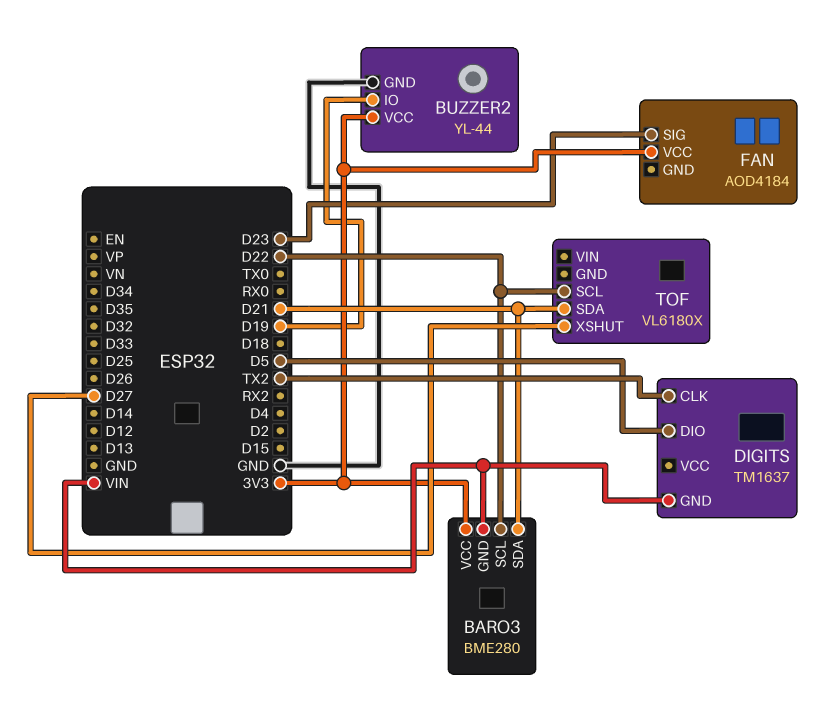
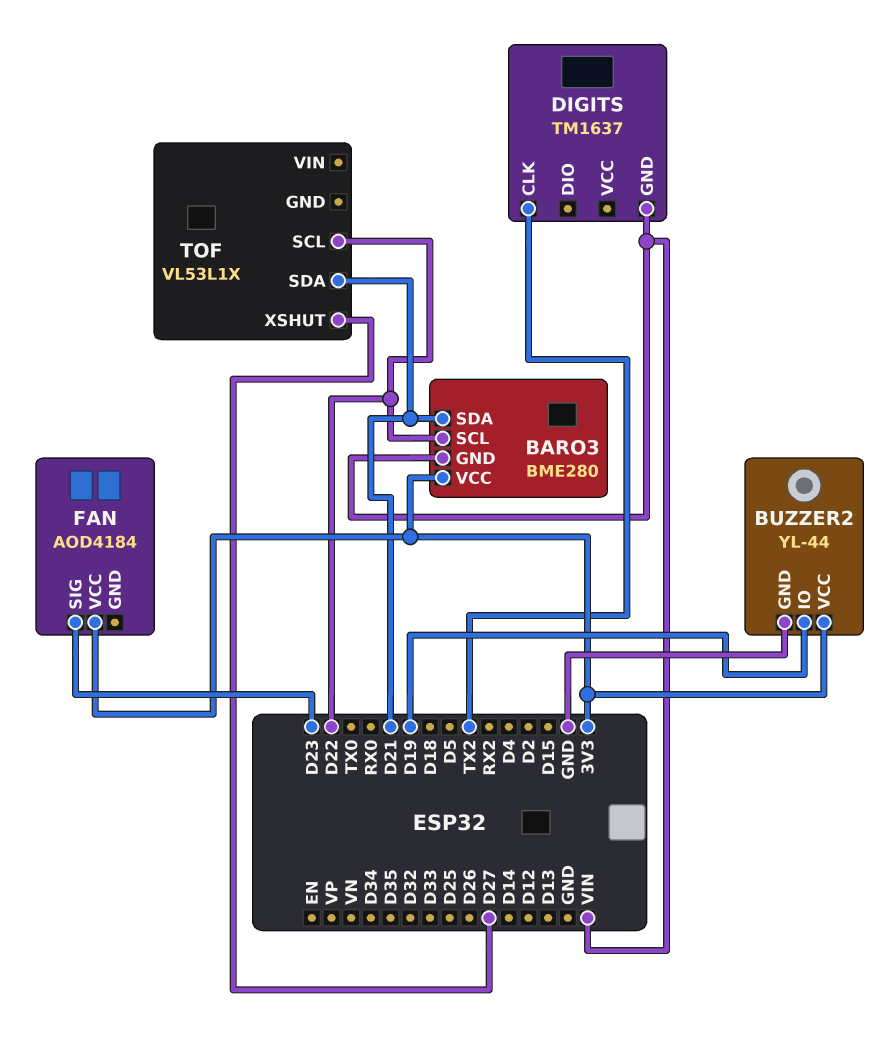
DIGITS pin DIO: D5 -> none
TOF: VL6180X -> VL53L1X

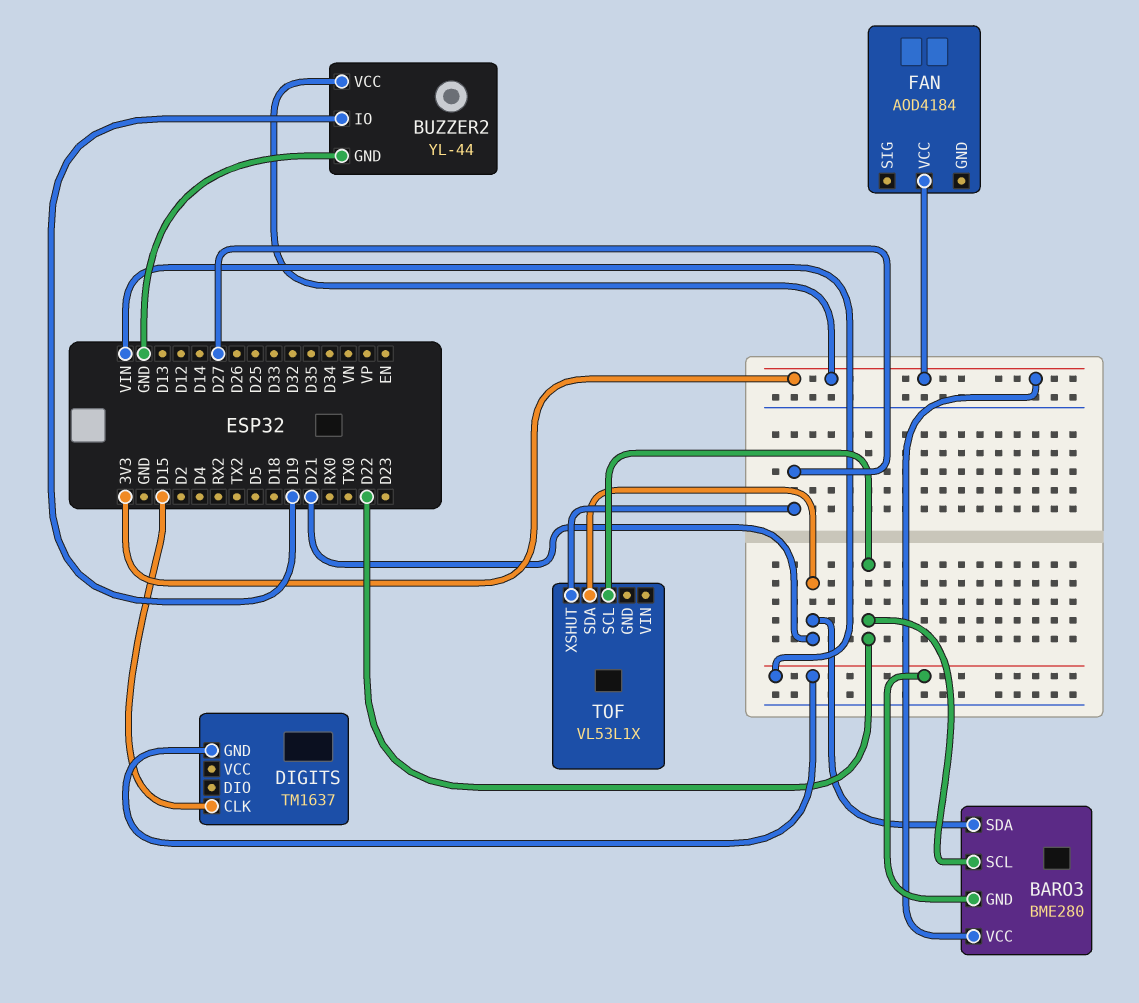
DIGITS pin CLK: TX2 -> D15
FAN pin SIG: D23 -> none

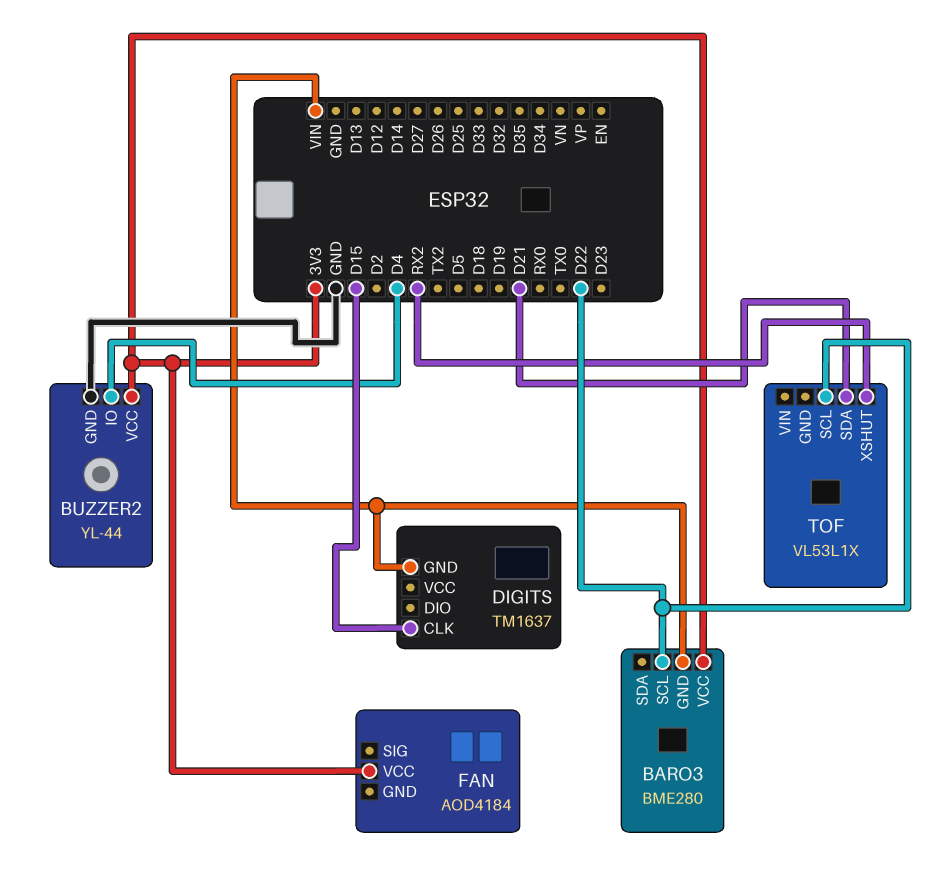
BARO3 pin SDA: D21 -> none
BUZZER2 pin IO: D19 -> D4
TOF pin XSHUT: D27 -> RX2

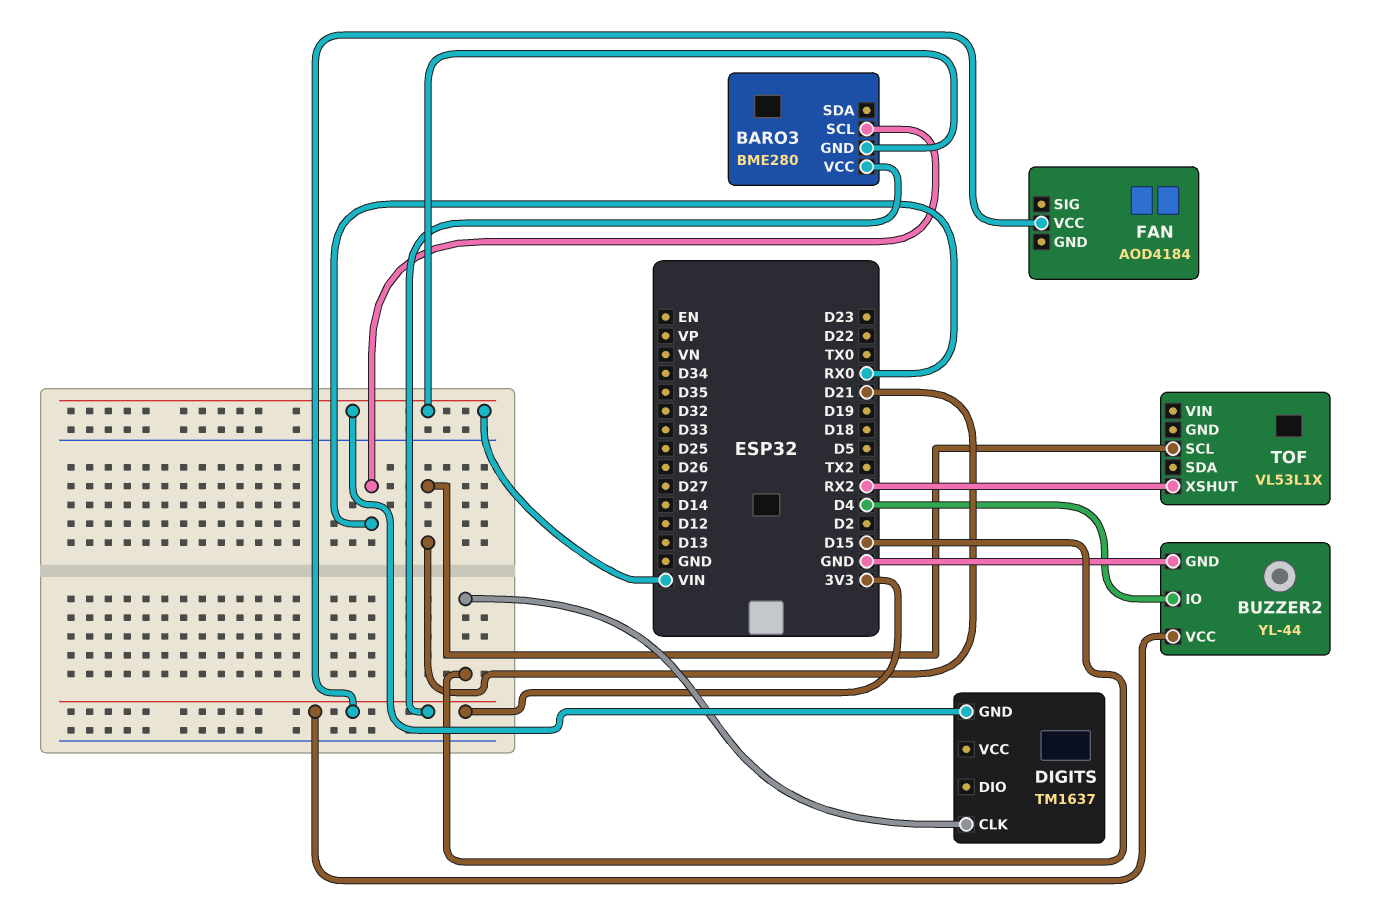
BARO3 pin SCL: D22 -> RX0
TOF pin SCL: D22 -> D21
TOF pin SDA: D21 -> none

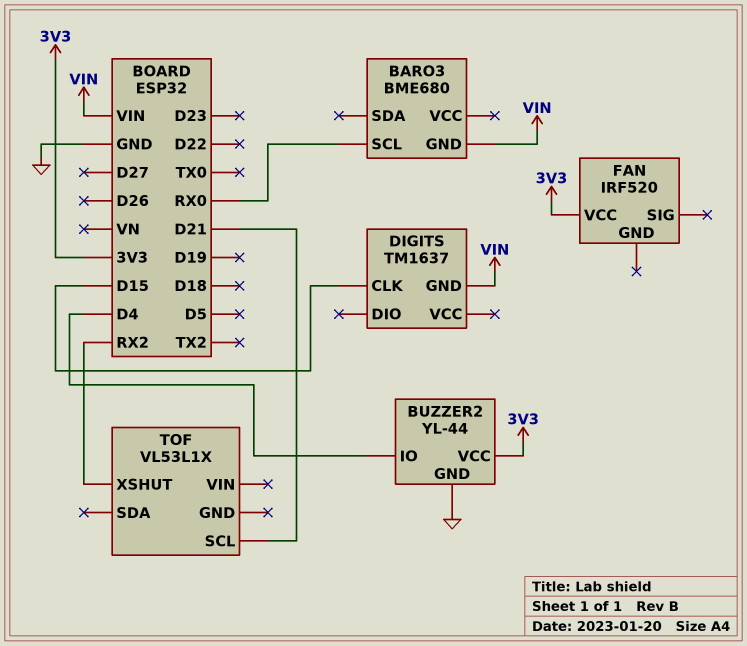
BARO3: BME280 -> BME680
BARO3 pin VCC: 3V3 -> none
FAN: AOD4184 -> IRF520

